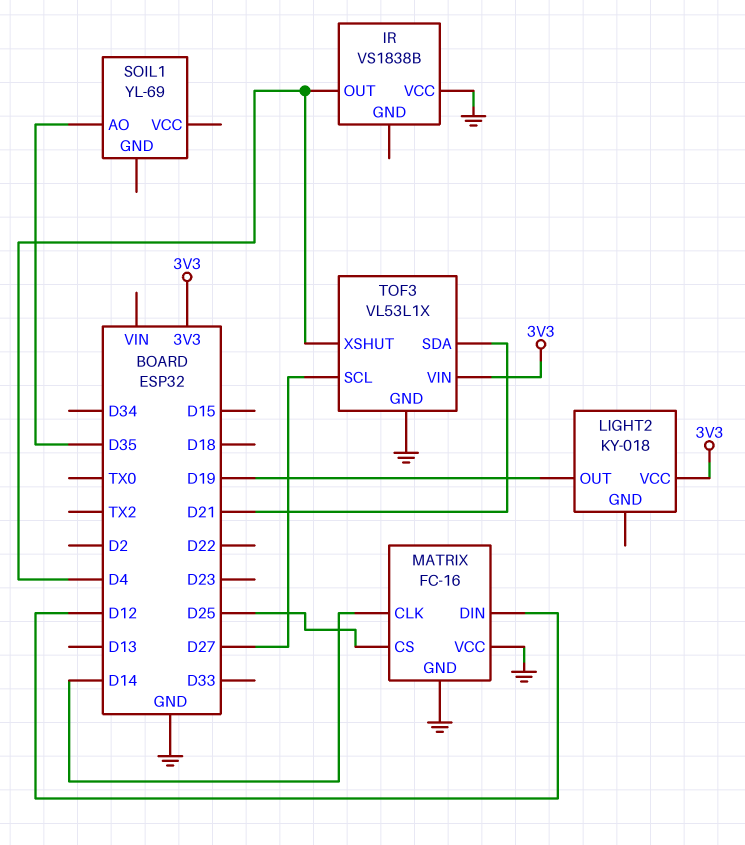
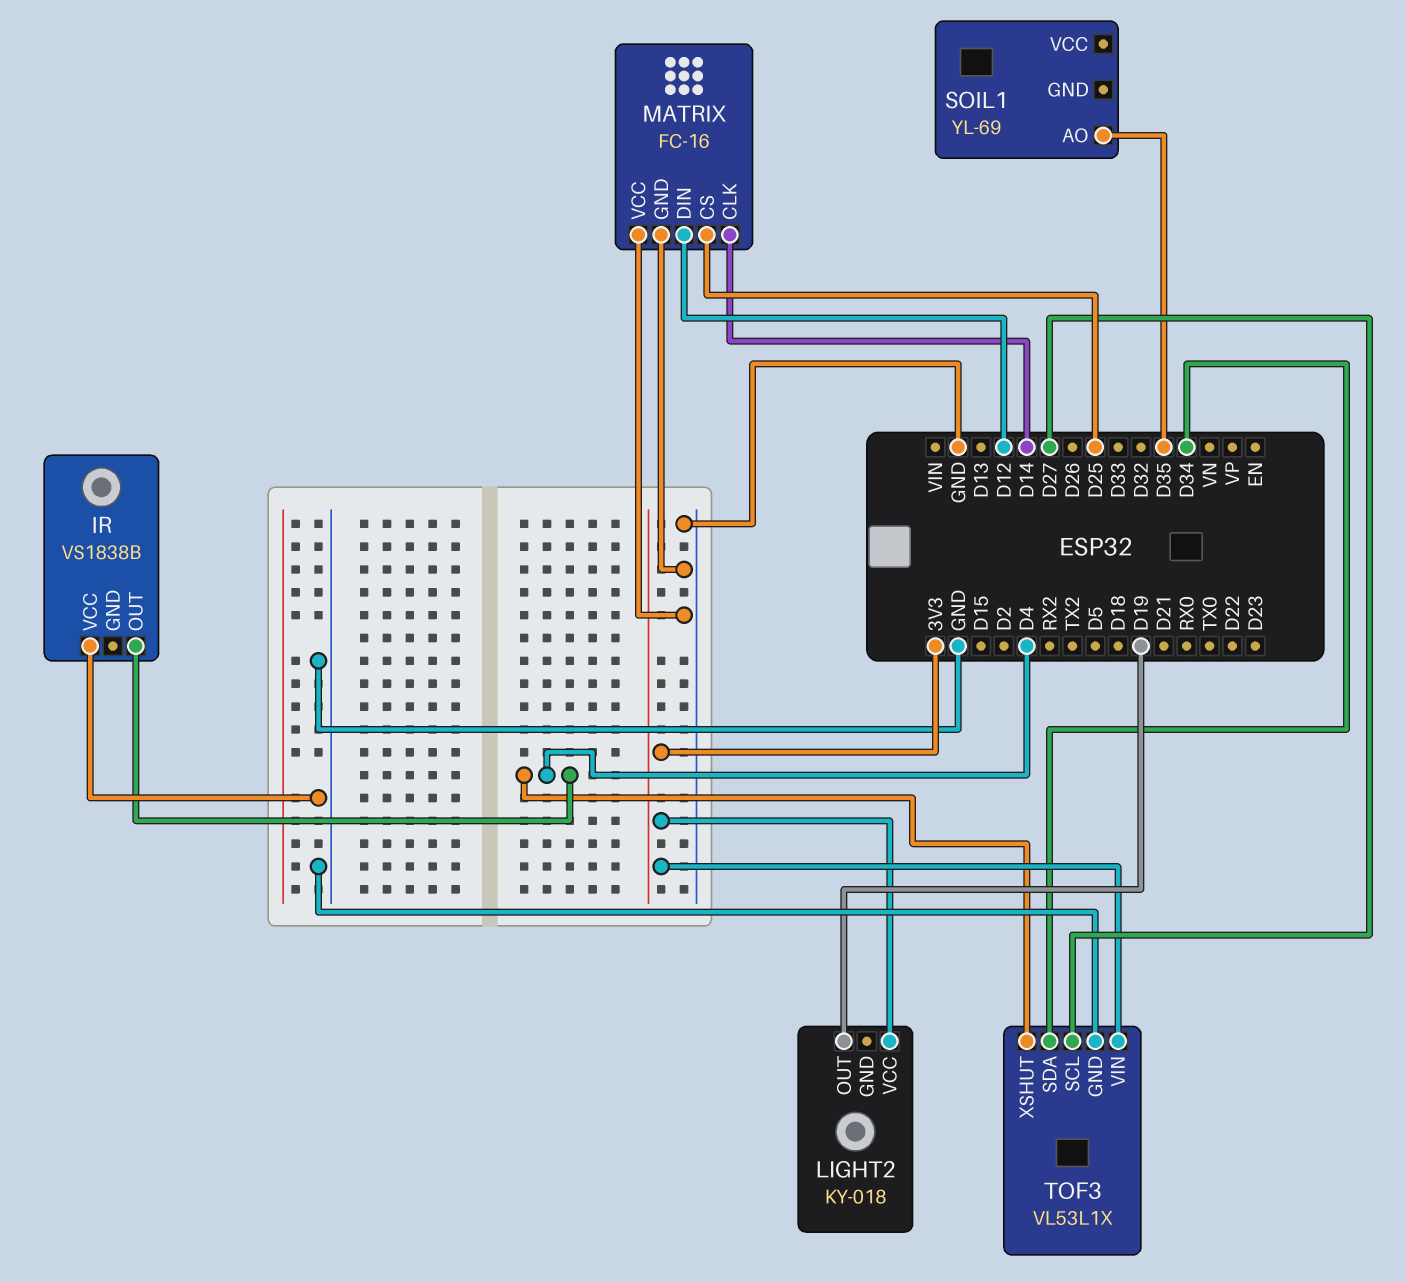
TOF3 pin SDA: D21 -> D34

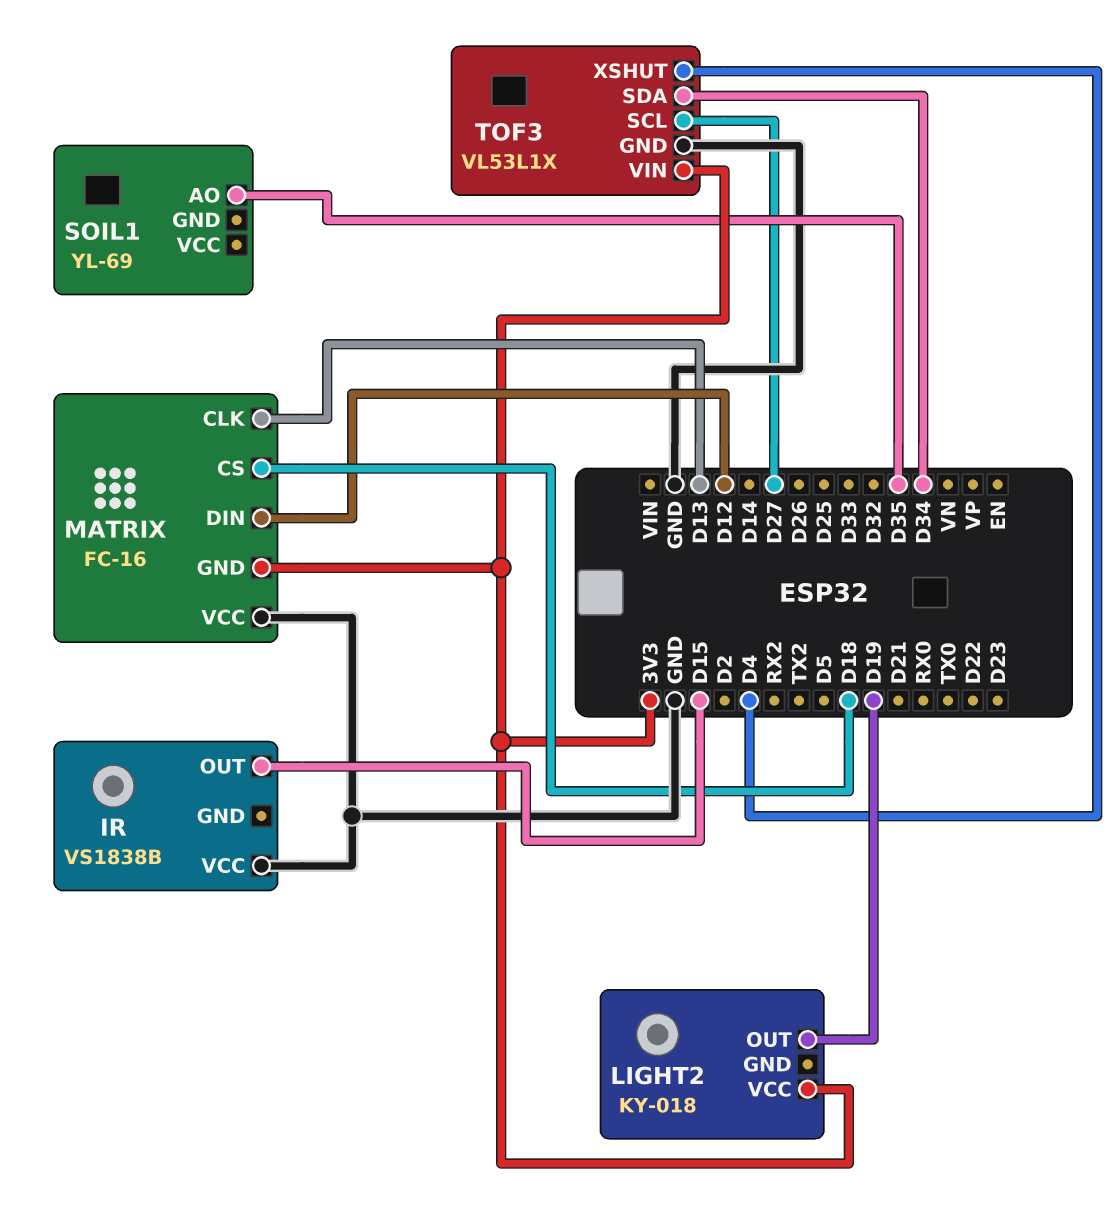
IR pin OUT: D4 -> D15
MATRIX pin CLK: D14 -> D13
MATRIX pin CS: D25 -> D18
MATRIX pin GND: GND -> 3V3

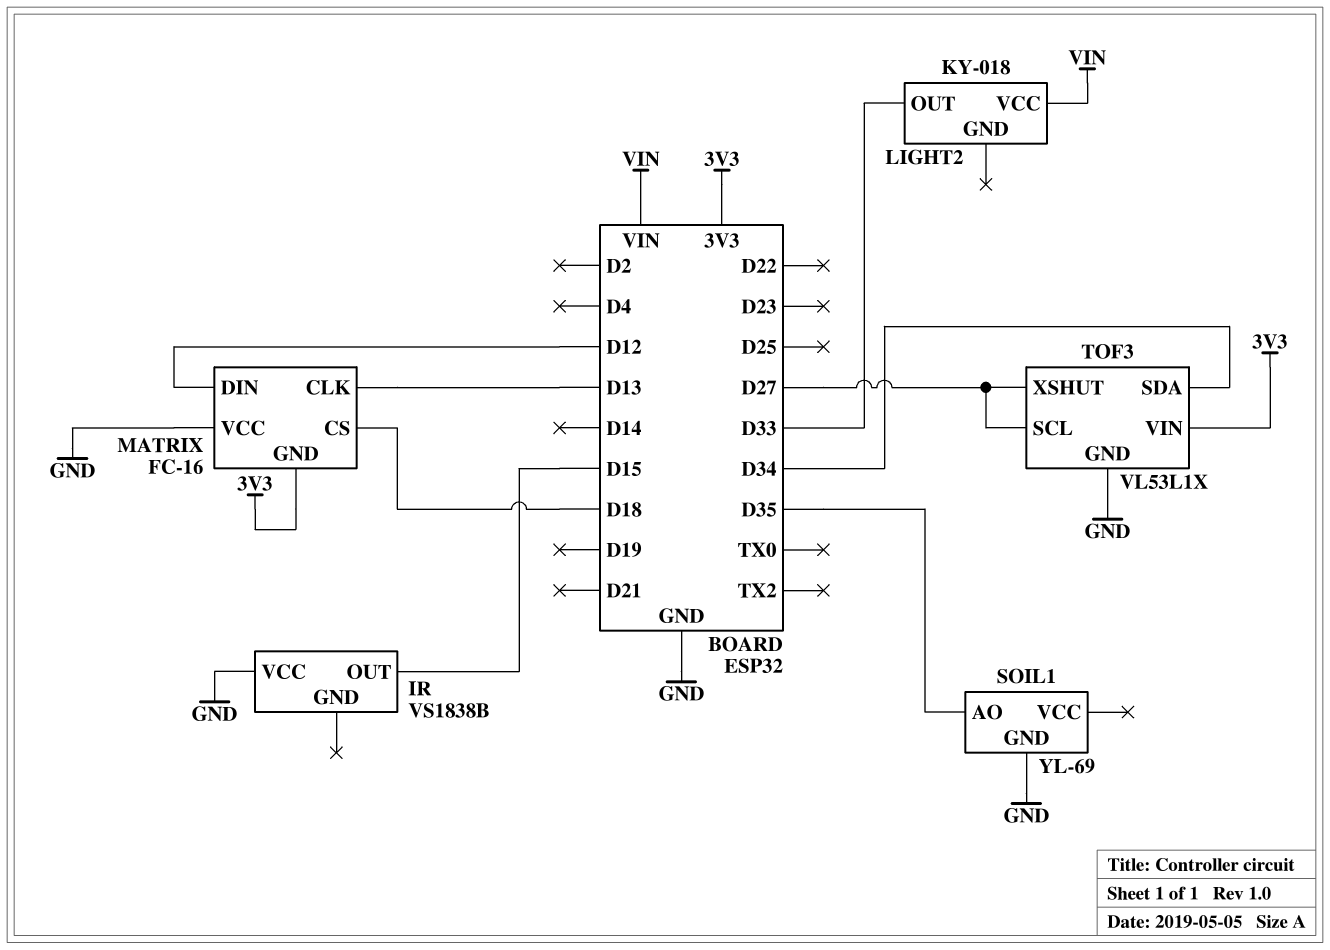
LIGHT2 pin OUT: D19 -> D33
LIGHT2 pin VCC: 3V3 -> VIN
SOIL1 pin GND: none -> GND
TOF3 pin XSHUT: D4 -> D27

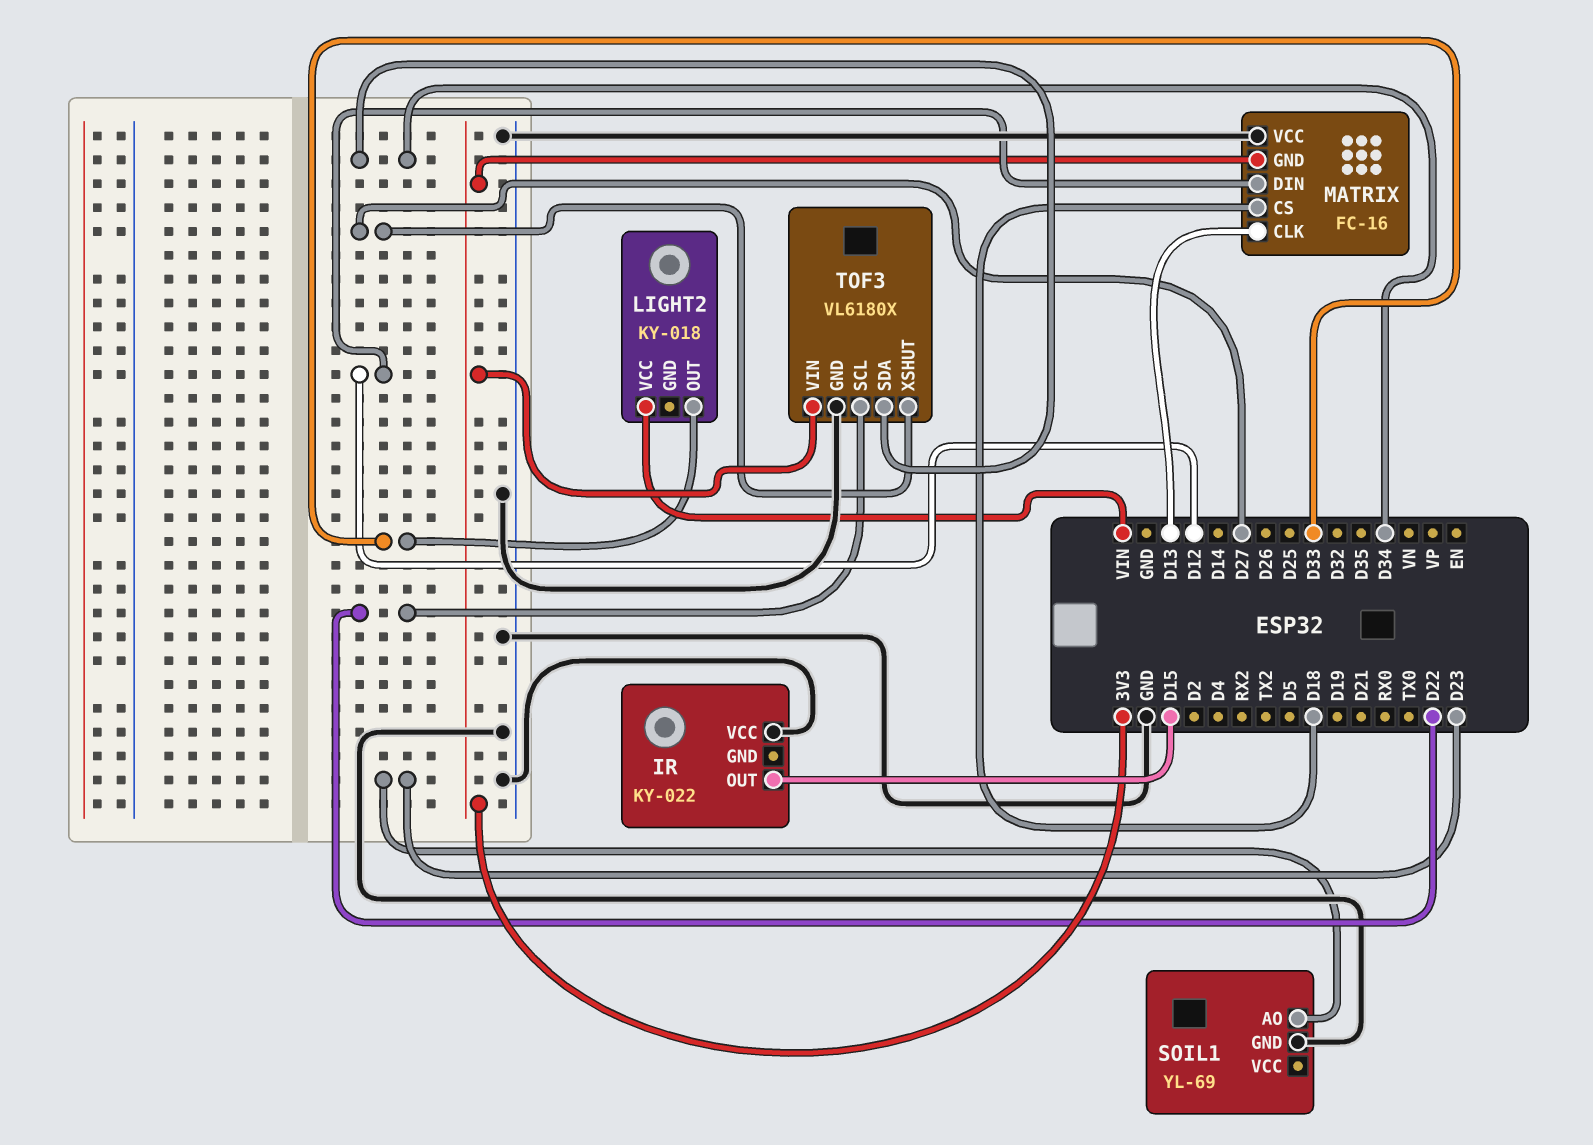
IR: VS1838B -> KY-022
SOIL1 pin AO: D35 -> D23
TOF3: VL53L1X -> VL6180X
TOF3 pin SCL: D27 -> D22

